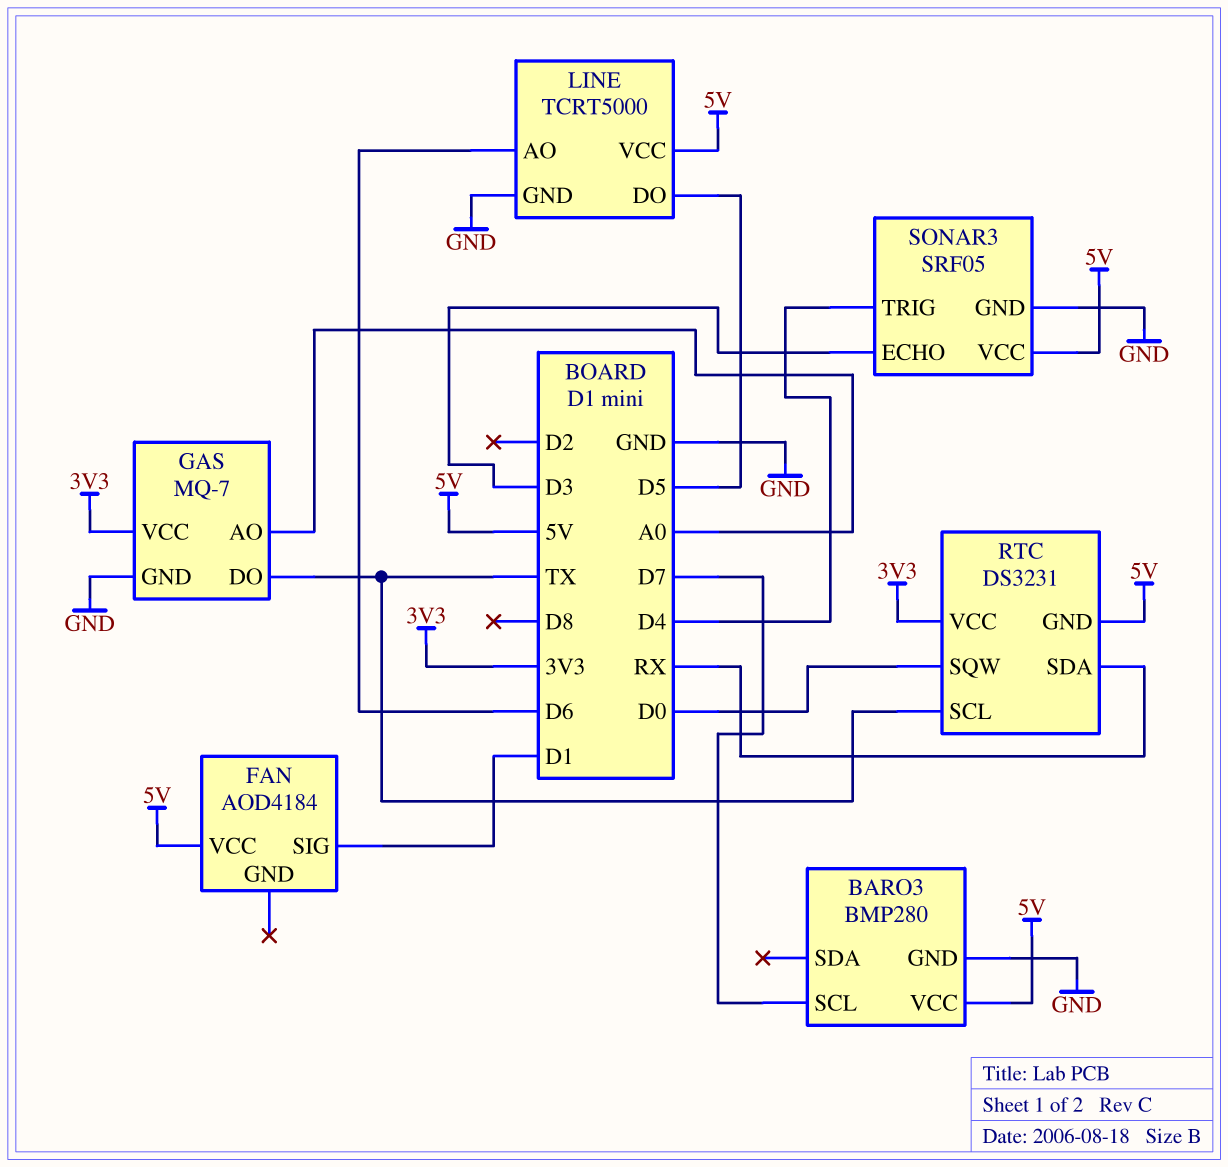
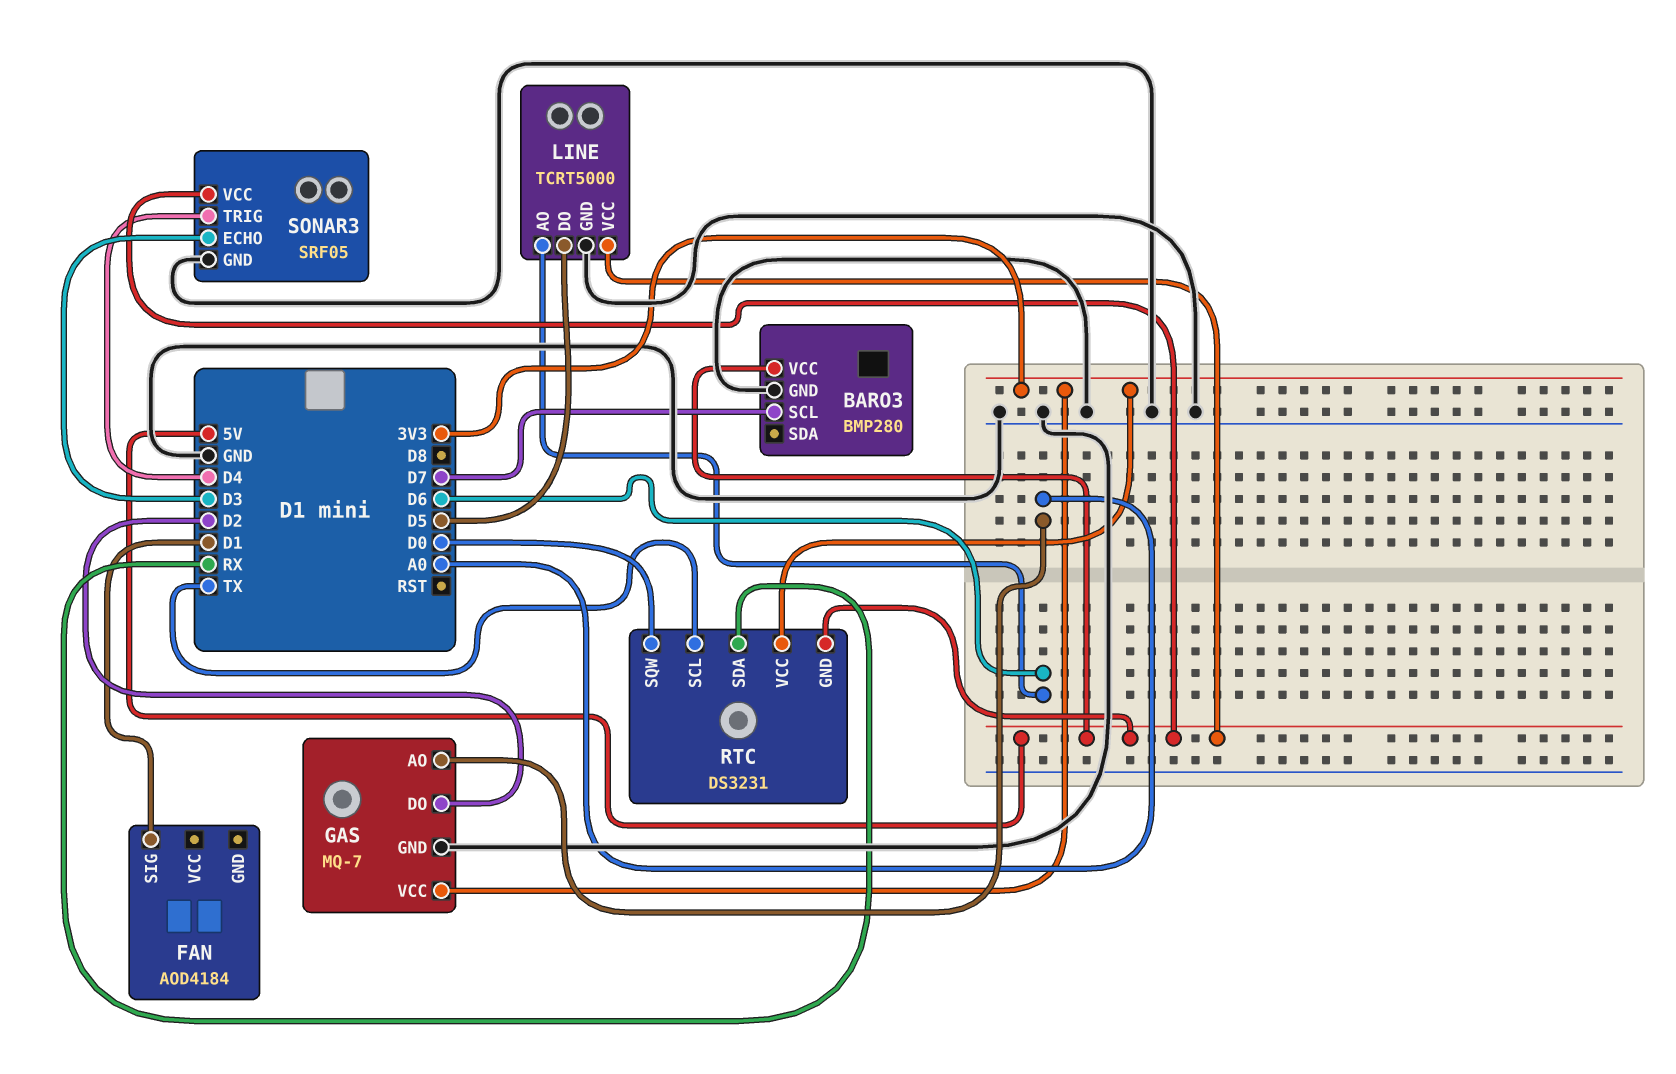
FAN pin VCC: 5V -> none
GAS pin DO: TX -> D2

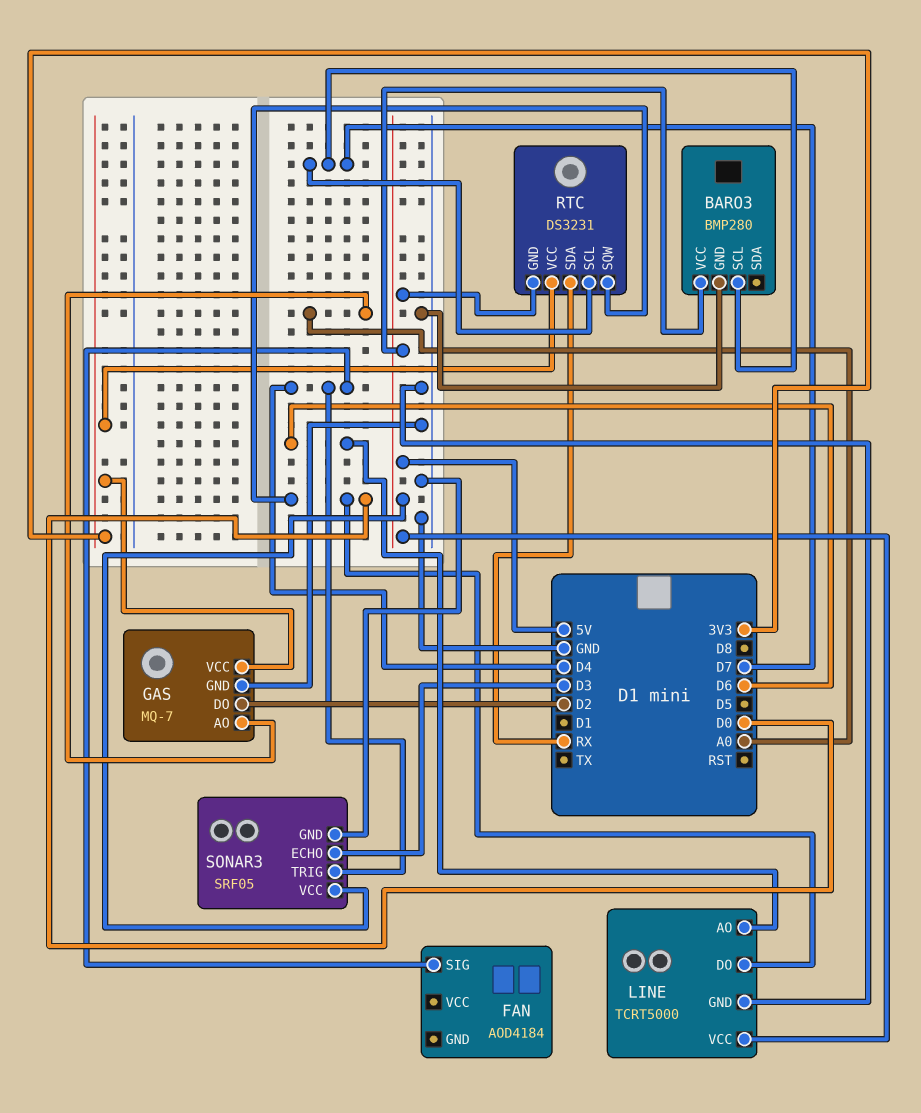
FAN pin SIG: D1 -> D4
LINE pin DO: D5 -> D0
RTC pin SCL: TX -> D7

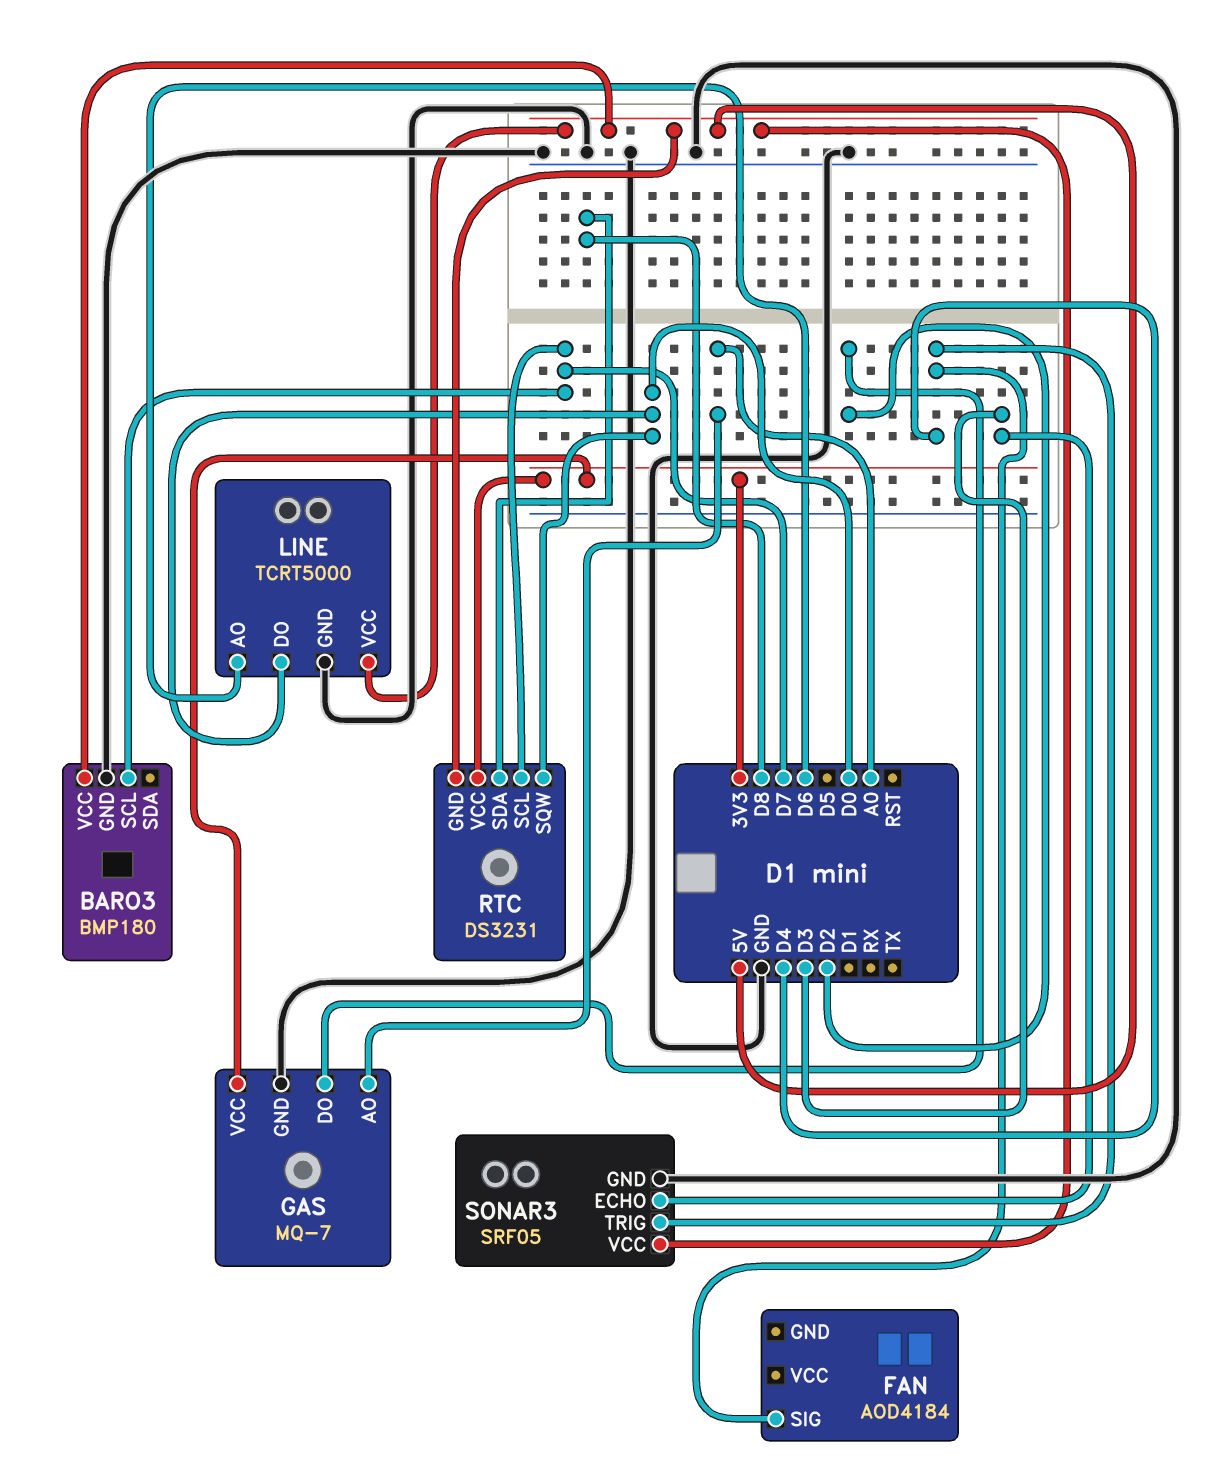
BARO3: BMP280 -> BMP180
RTC pin SDA: RX -> D8

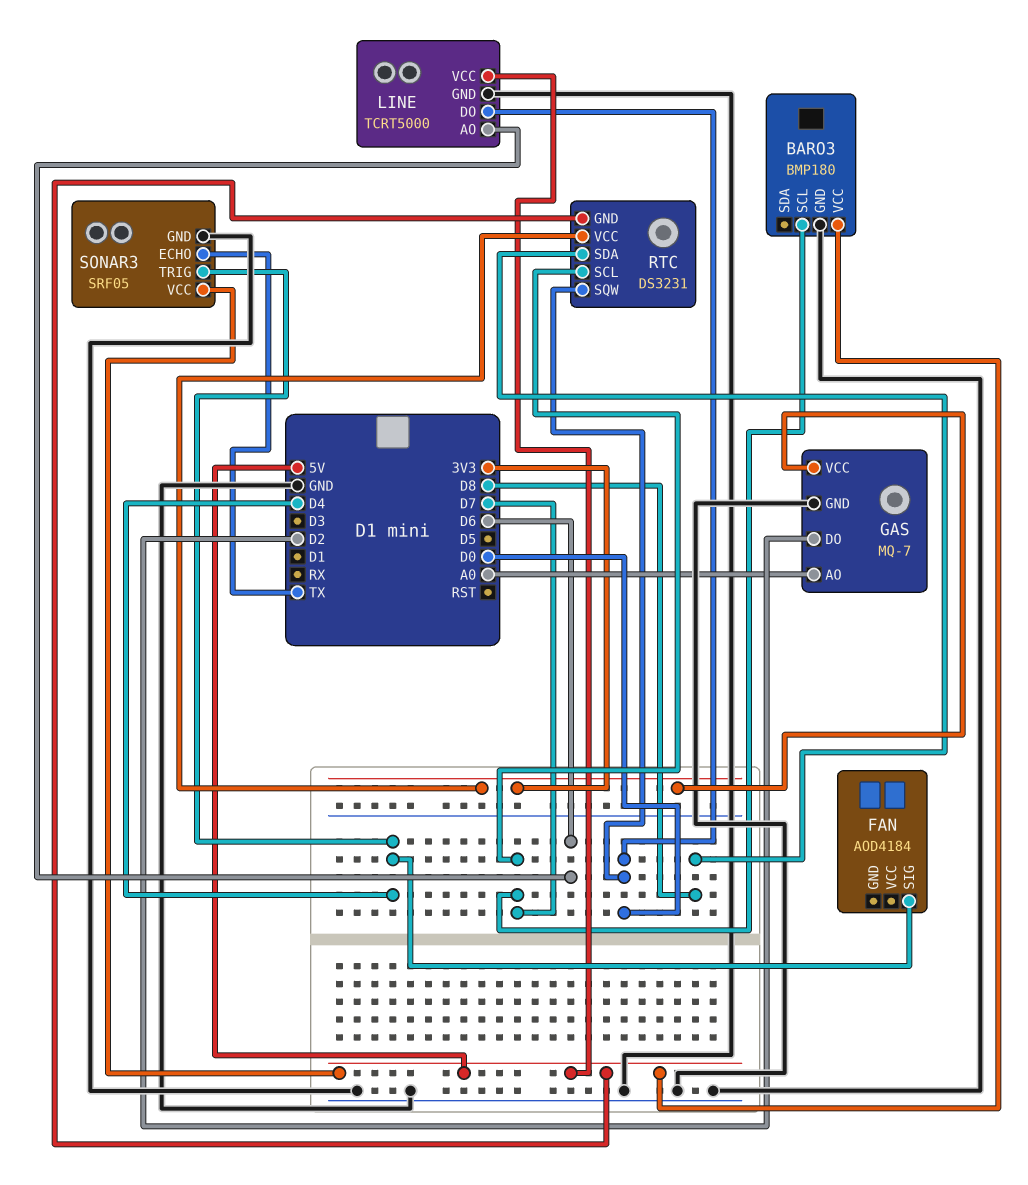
SONAR3 pin ECHO: D3 -> TX

